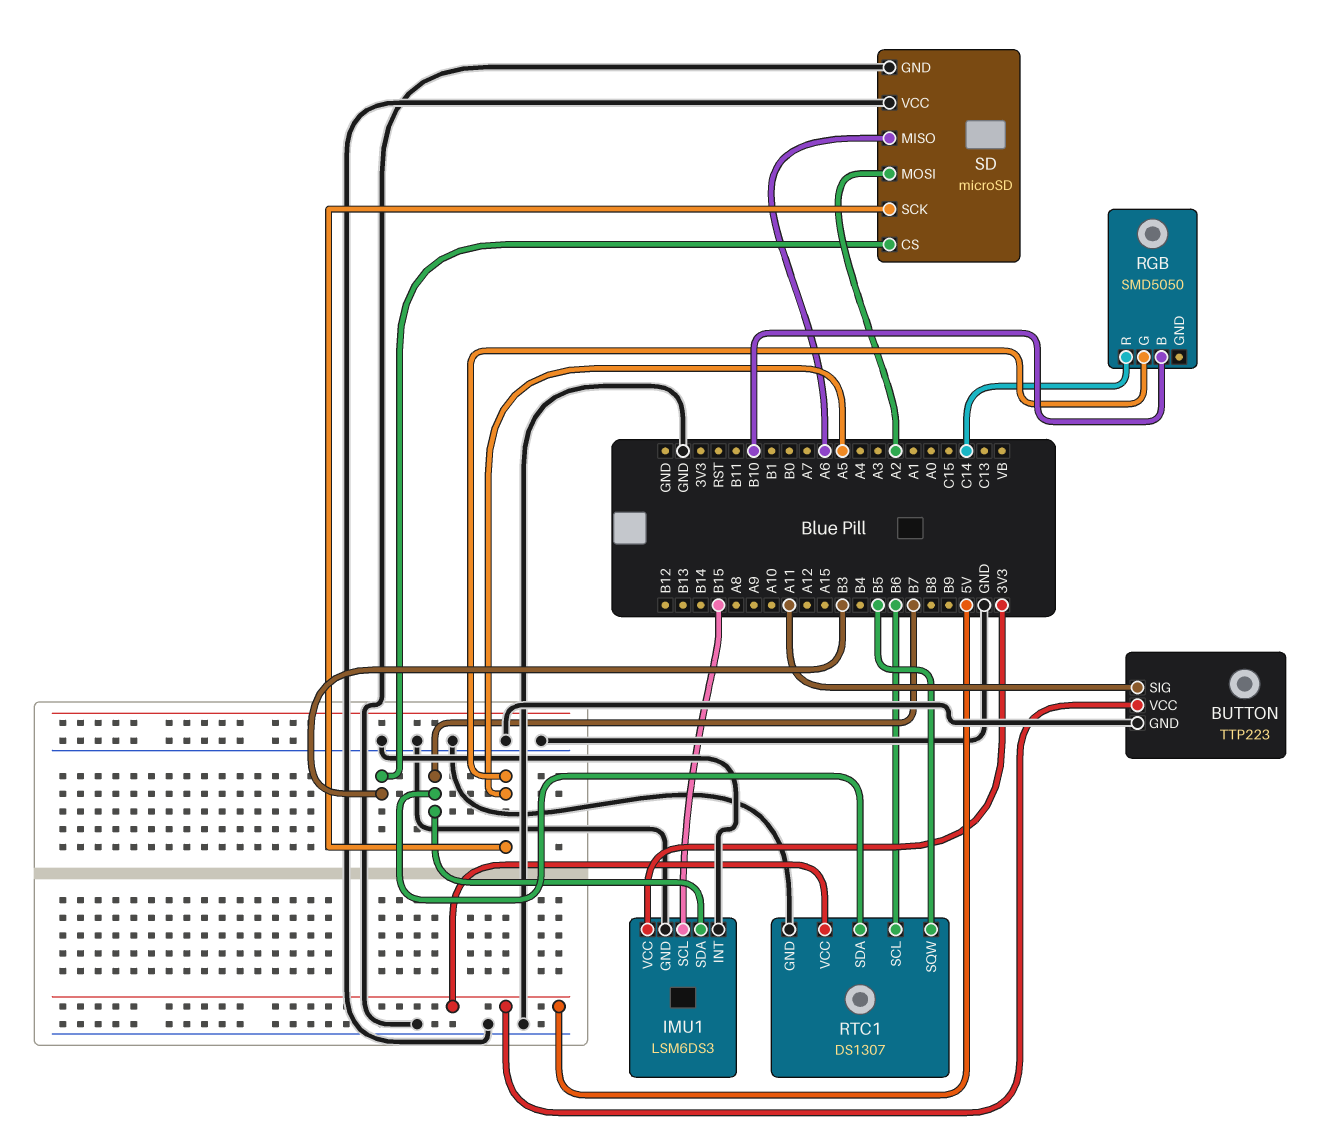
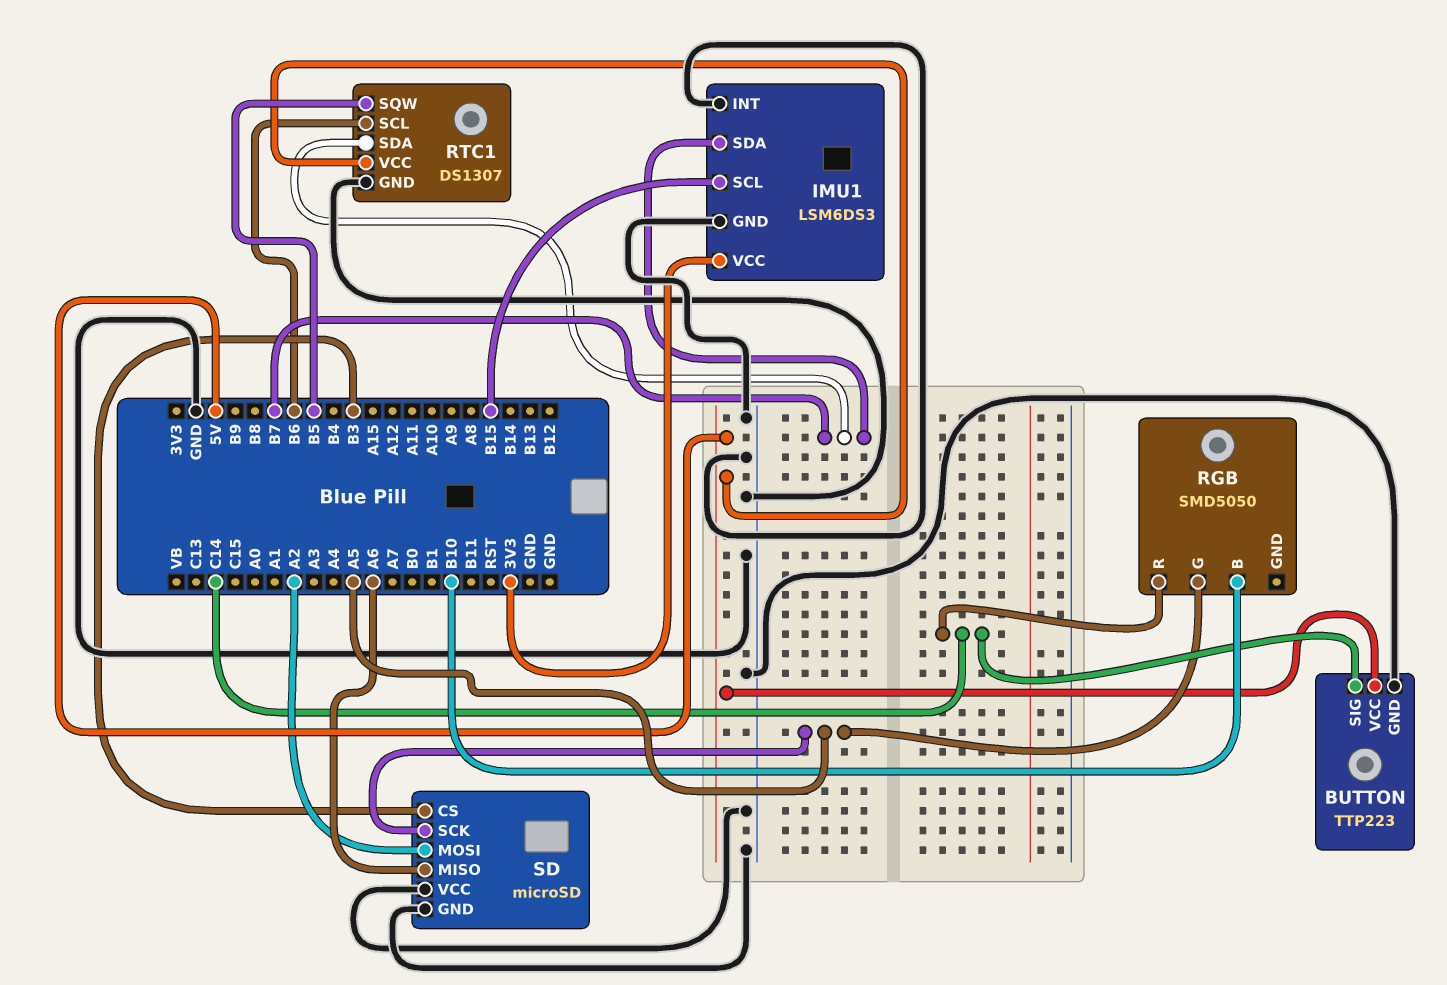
BUTTON pin SIG: A11 -> C14

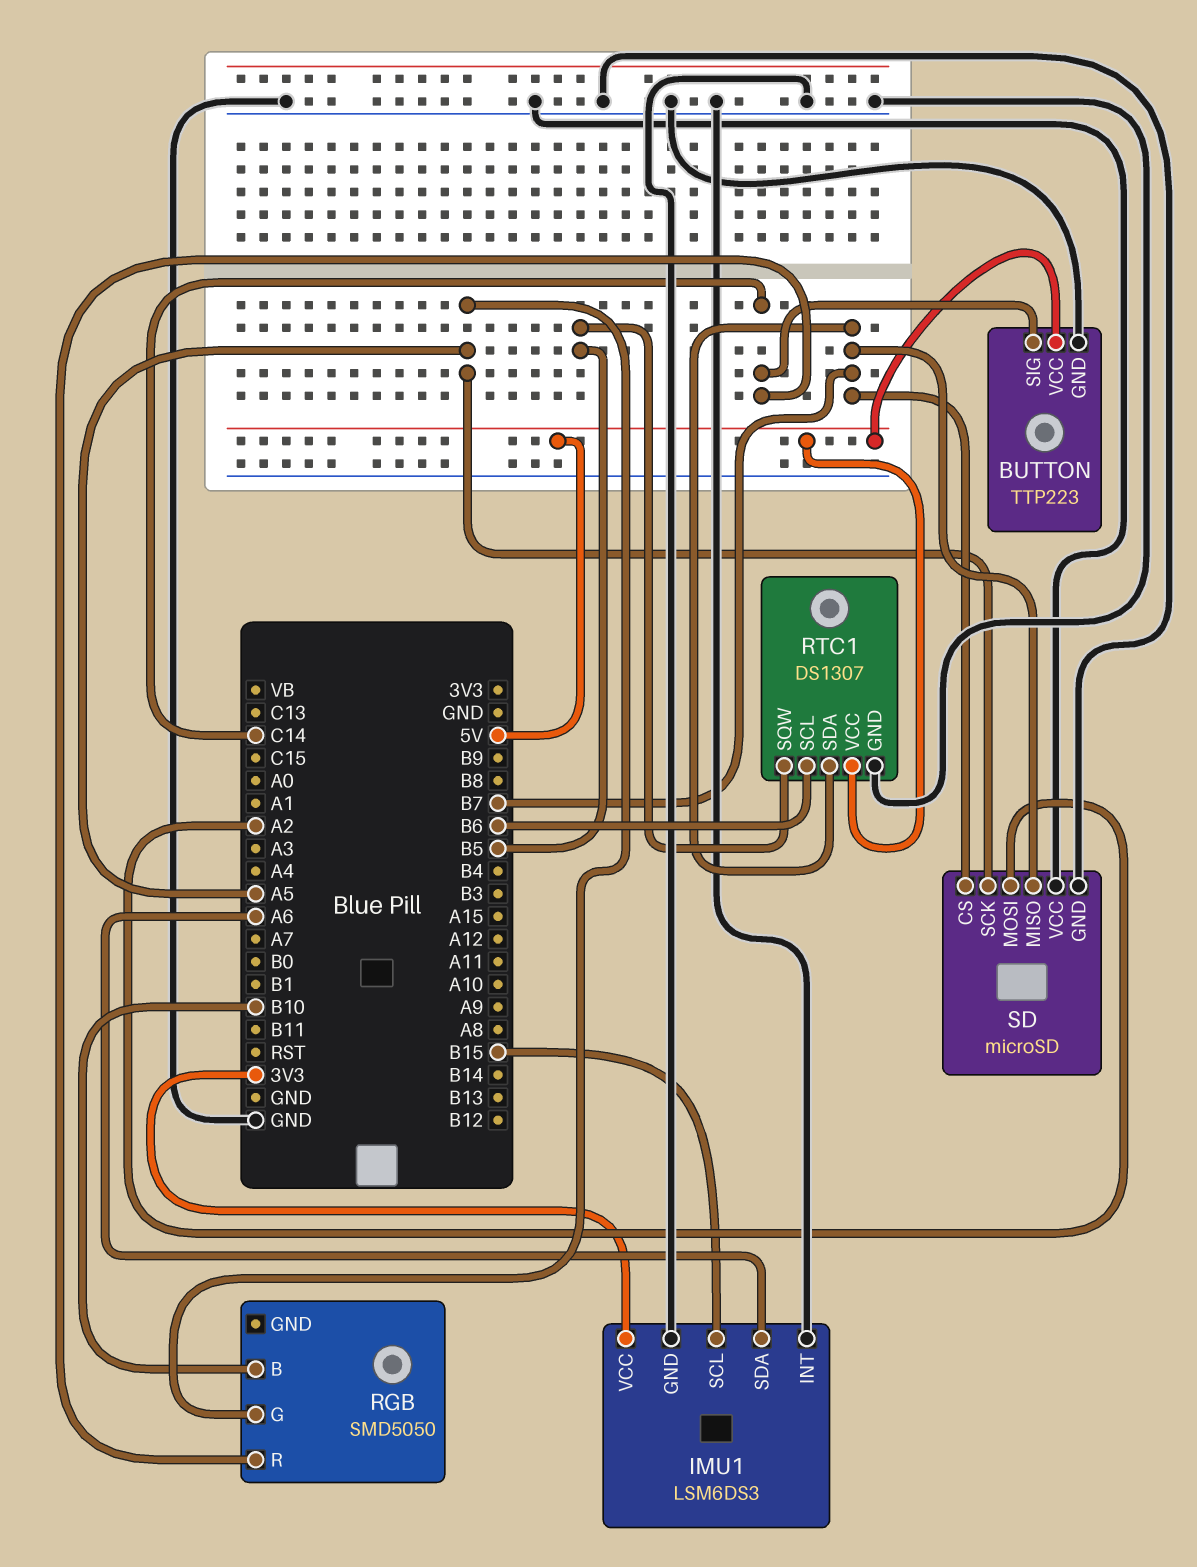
IMU1 pin SDA: B7 -> A6
SD pin CS: B3 -> B7
SD pin MISO: A6 -> B7

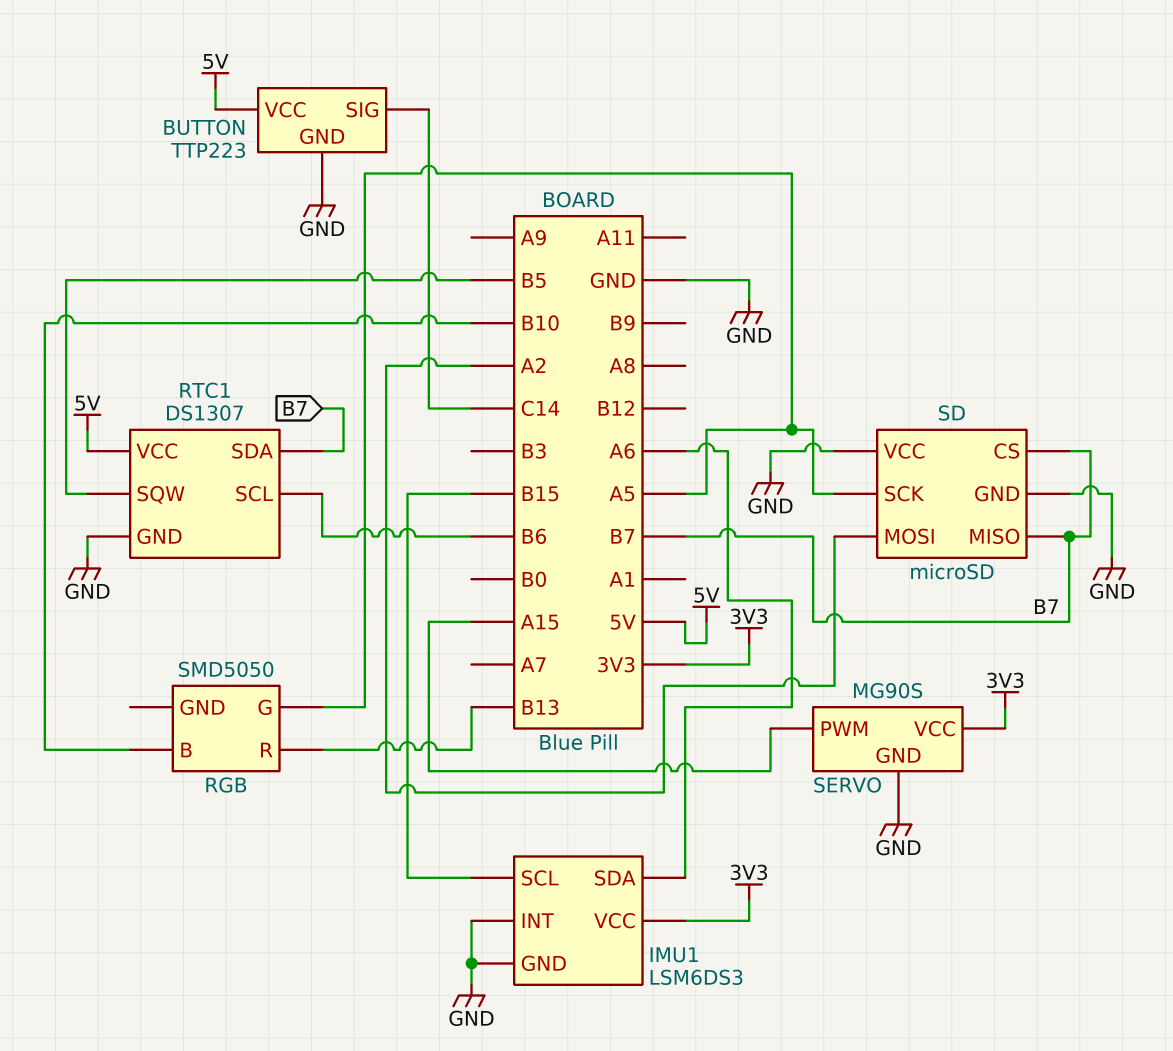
RGB pin R: C14 -> B13
SERVO: none -> MG90S
SERVO pin GND: none -> GND
SERVO pin PWM: none -> A15
SERVO pin VCC: none -> 3V3

